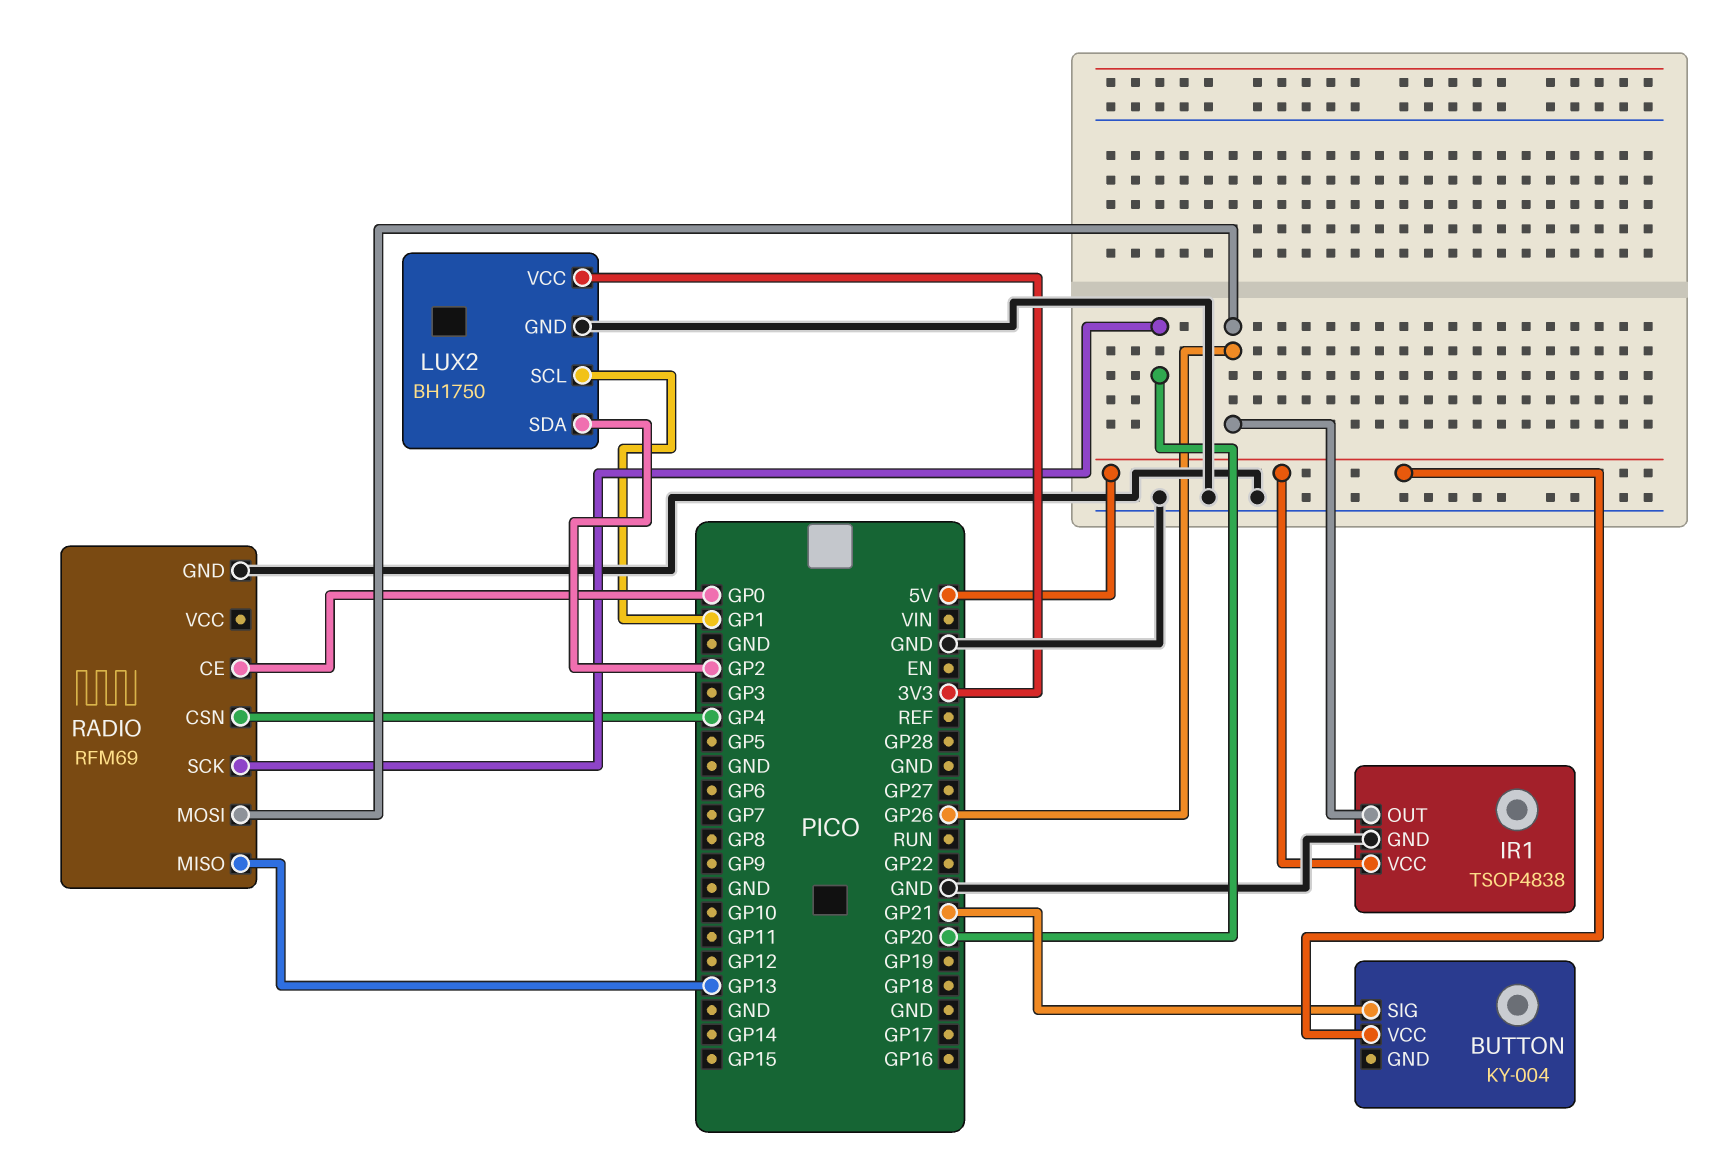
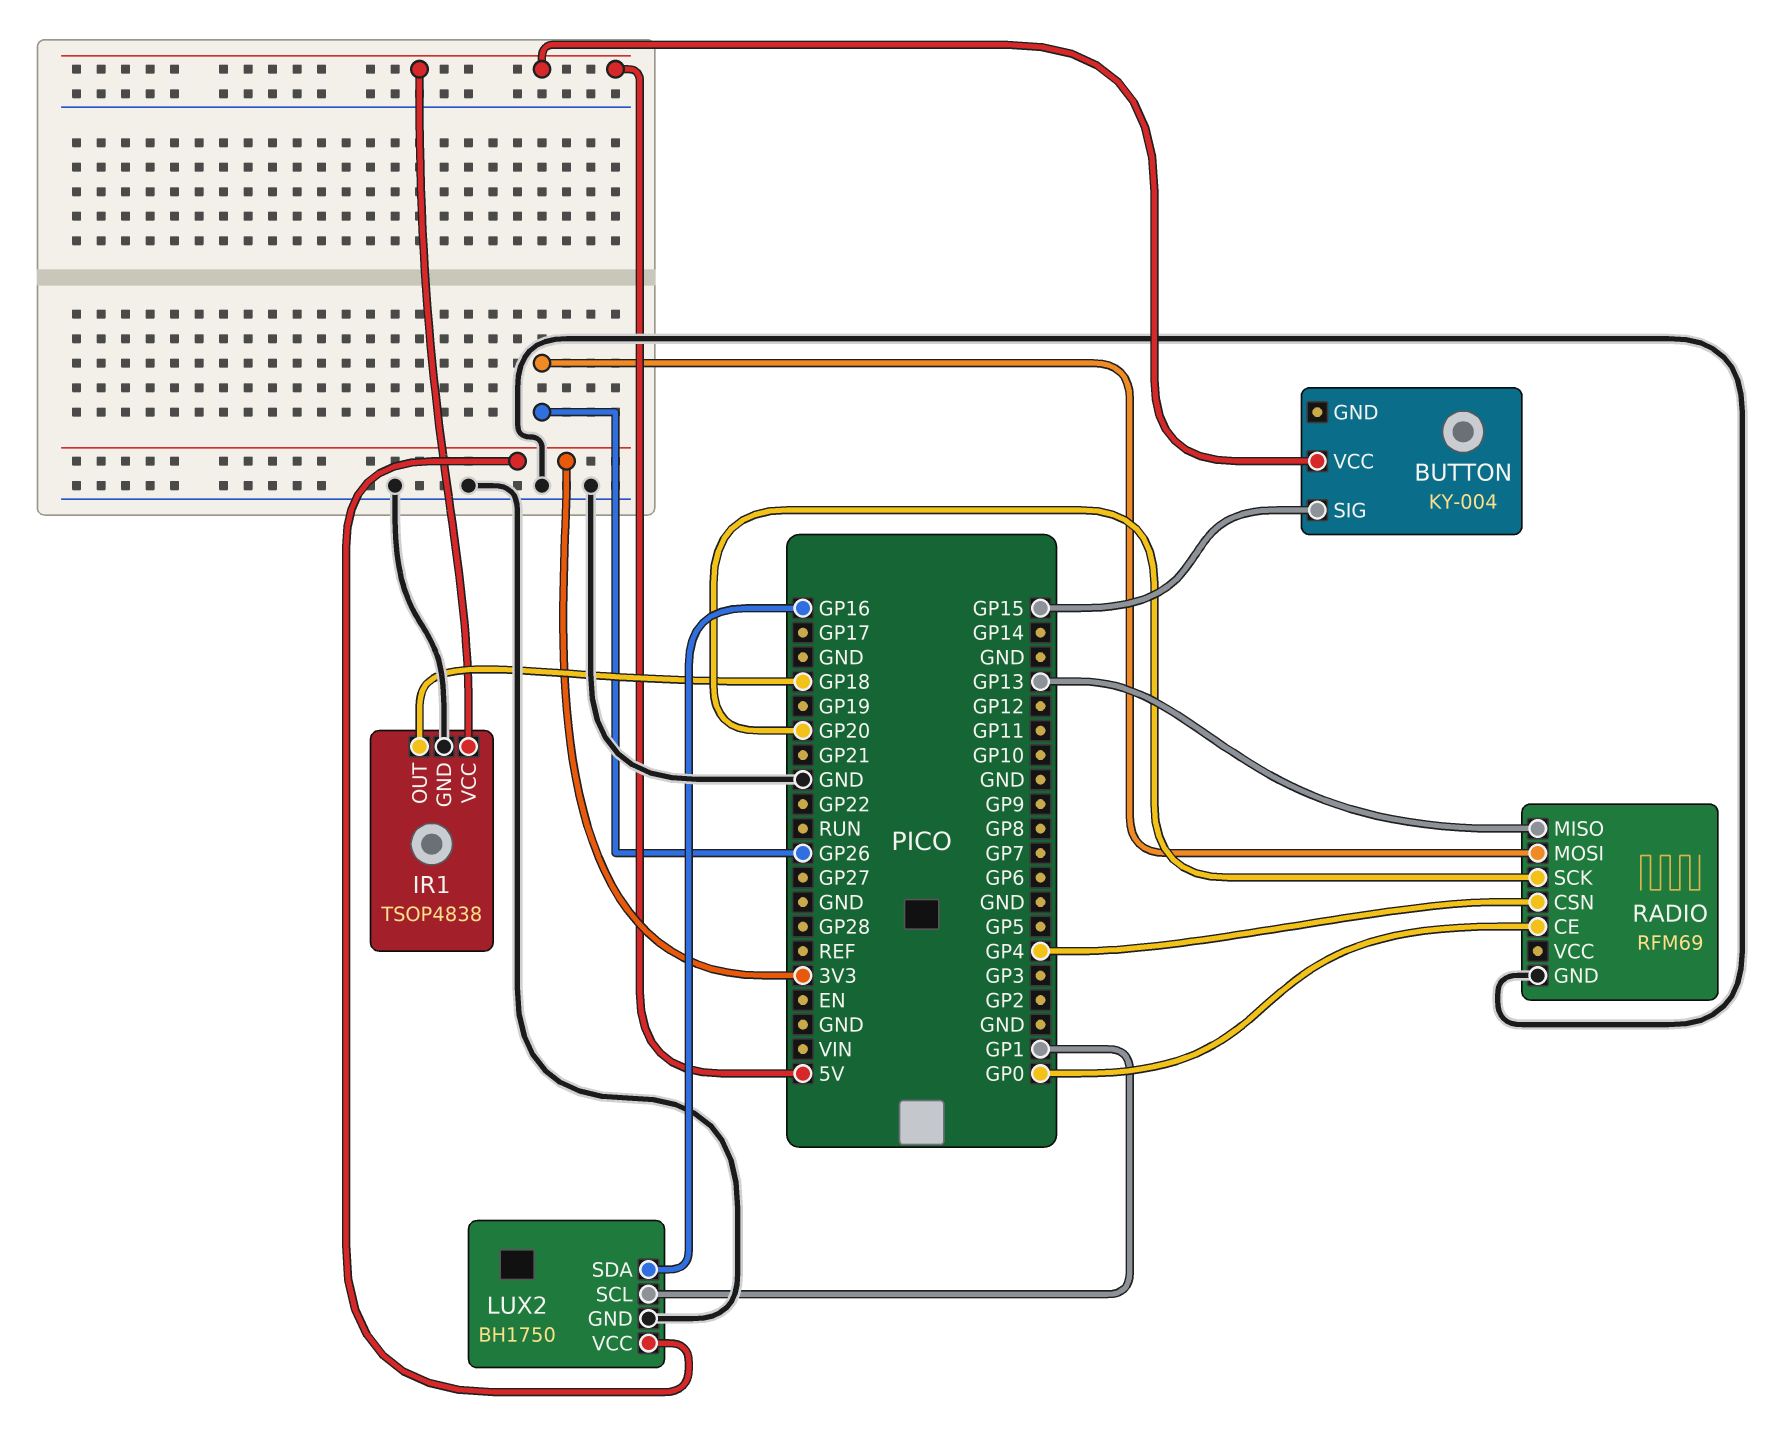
BUTTON pin SIG: GP21 -> GP15
IR1 pin OUT: GP26 -> GP18
LUX2 pin SDA: GP2 -> GP16

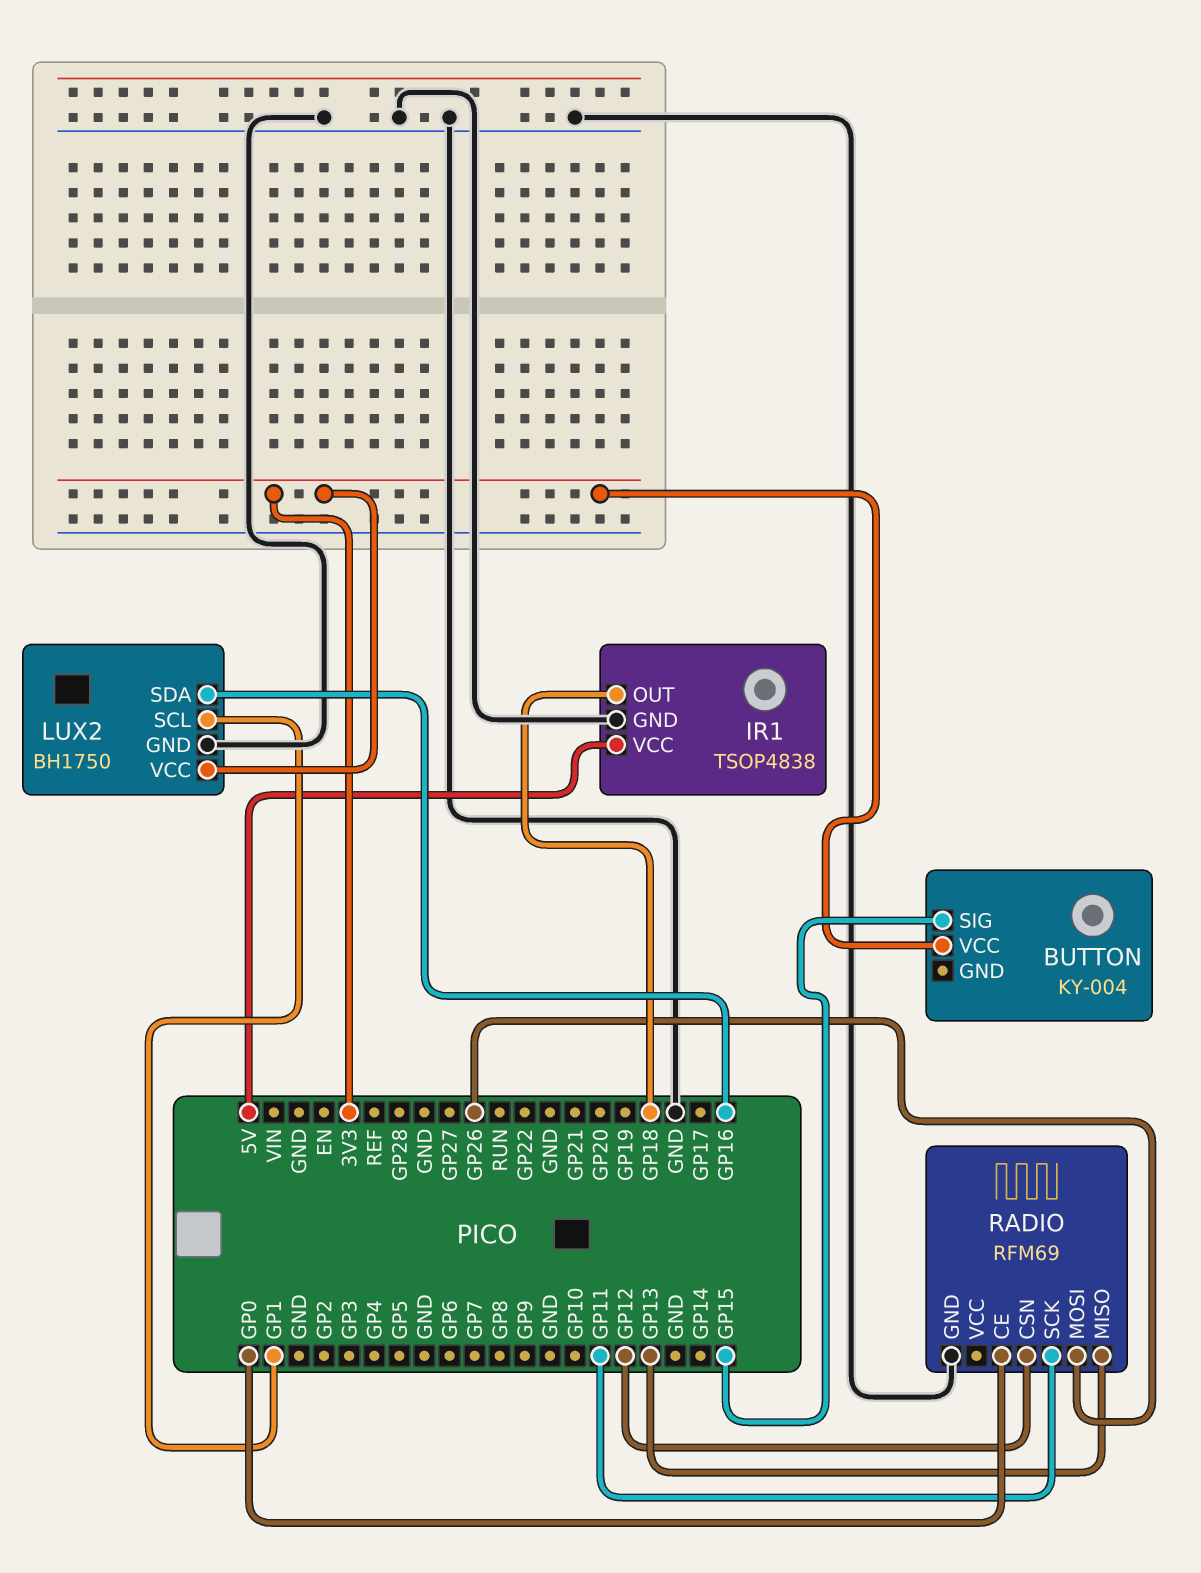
BUTTON pin VCC: 5V -> 3V3
RADIO pin CSN: GP4 -> GP12
RADIO pin SCK: GP20 -> GP11

